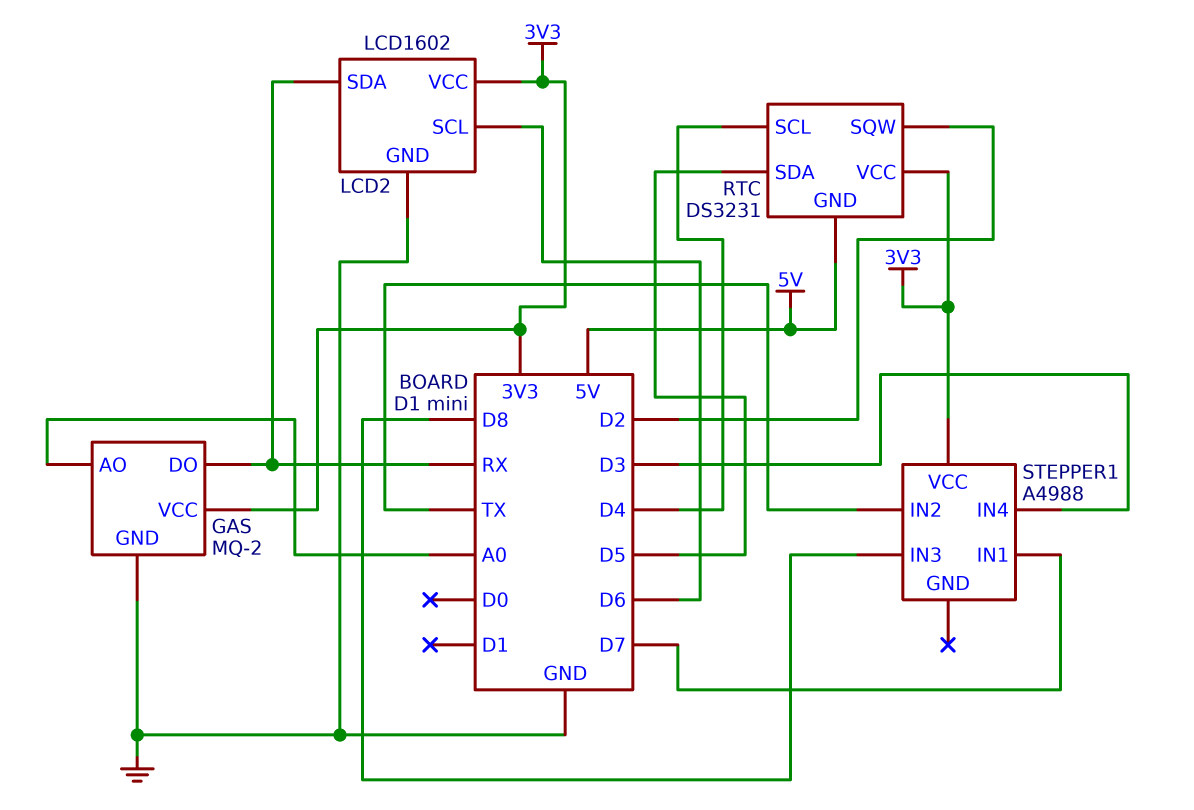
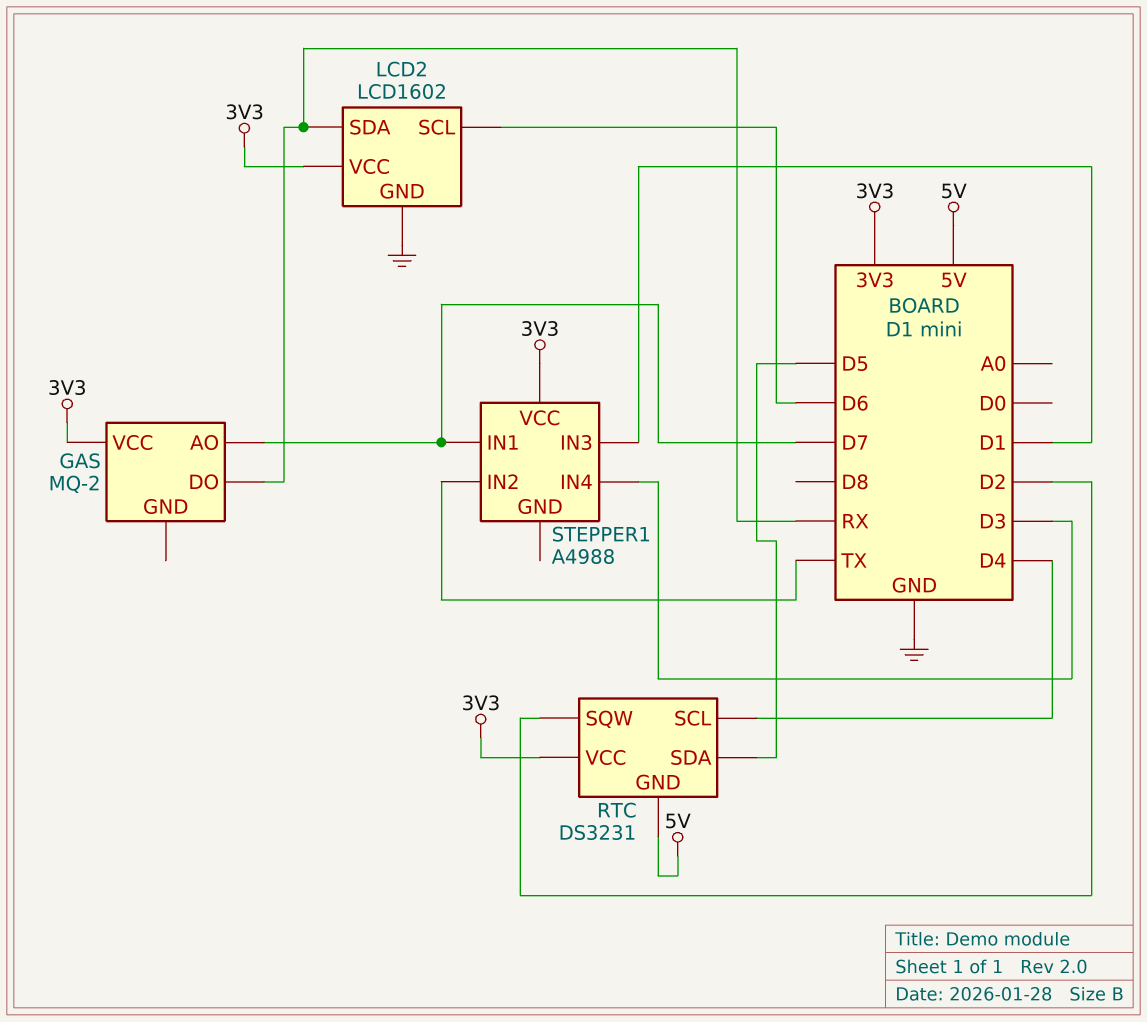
GAS pin AO: A0 -> D7
GAS pin GND: GND -> none
STEPPER1 pin IN3: D8 -> D1

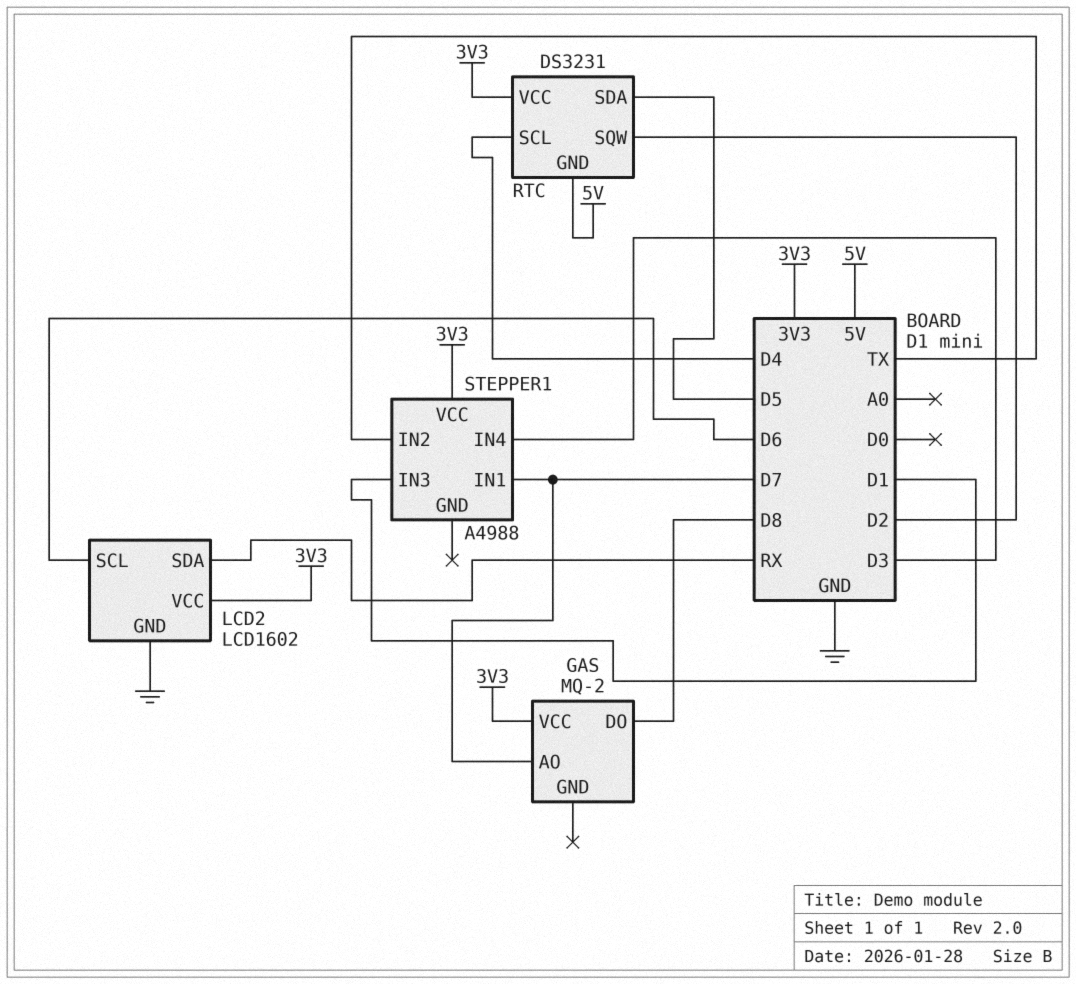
GAS pin DO: RX -> D8

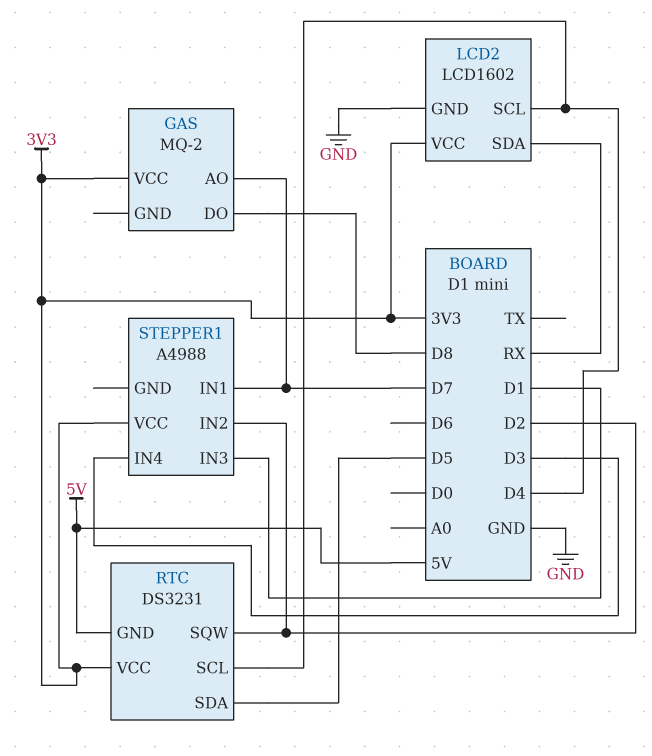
LCD2 pin SCL: D6 -> D4
STEPPER1 pin IN2: TX -> D2

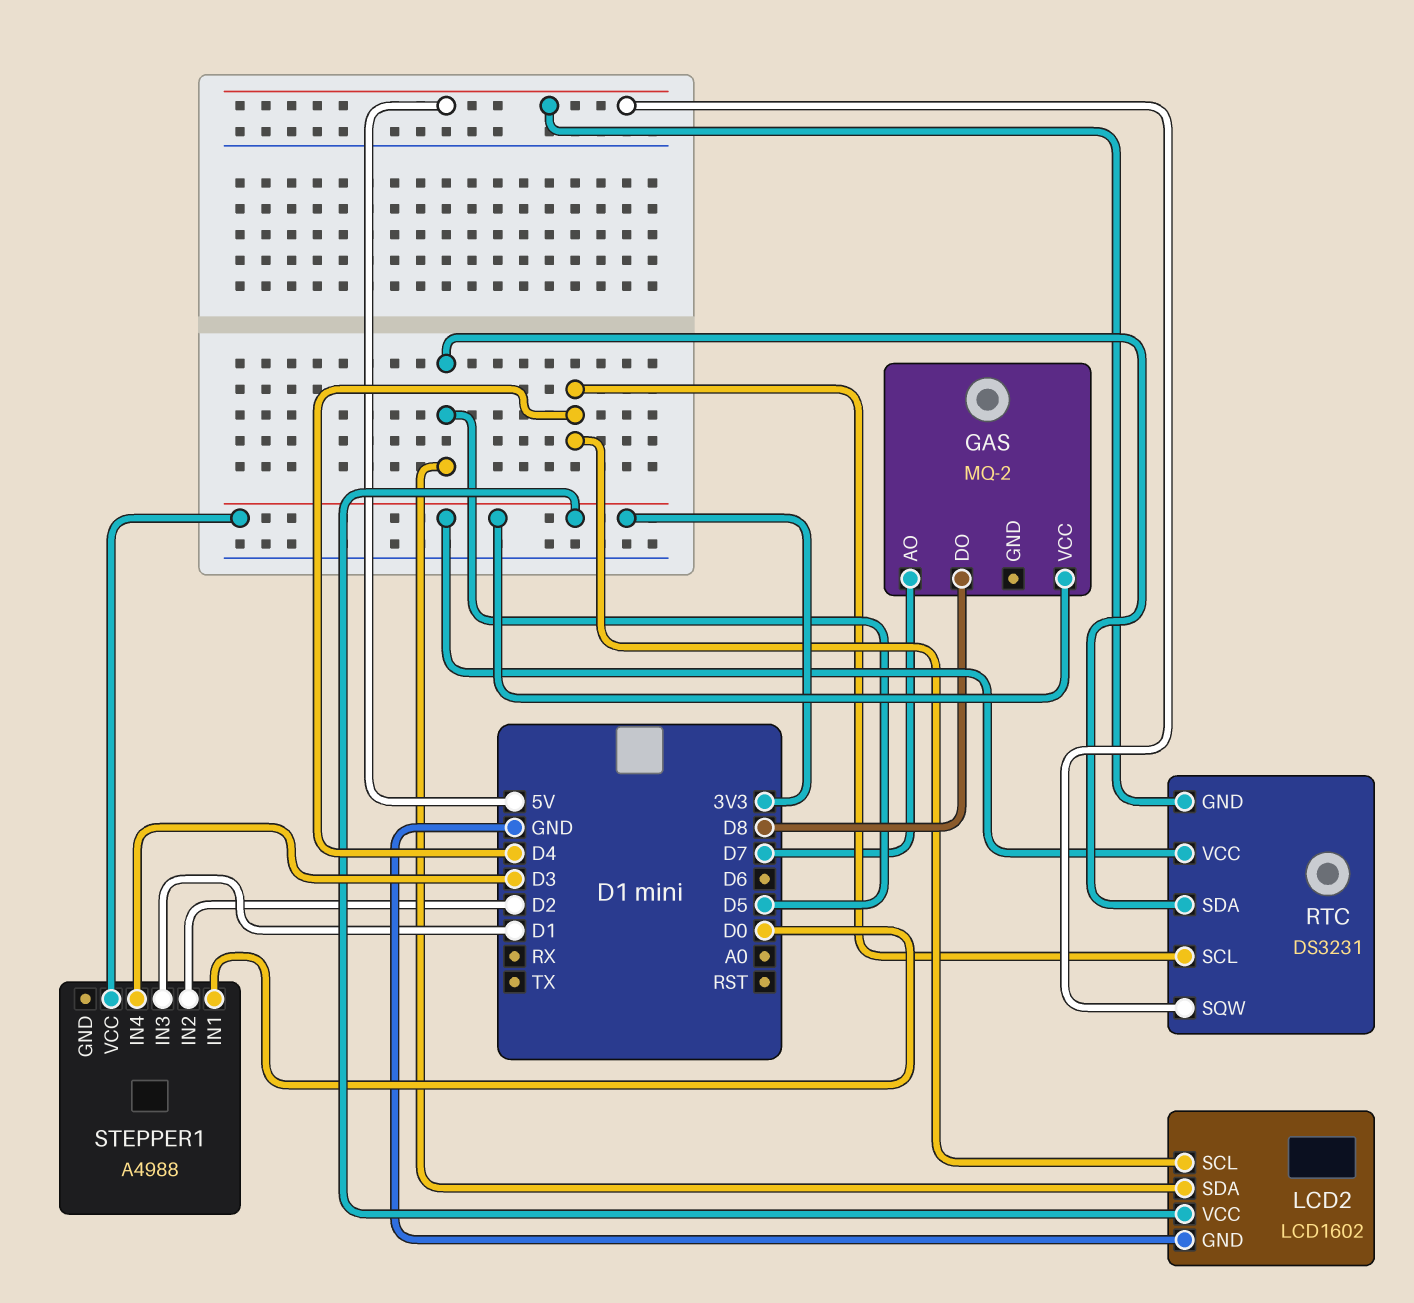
LCD2 pin SDA: RX -> D5
RTC pin SQW: D2 -> 5V
STEPPER1 pin IN1: D7 -> D0

